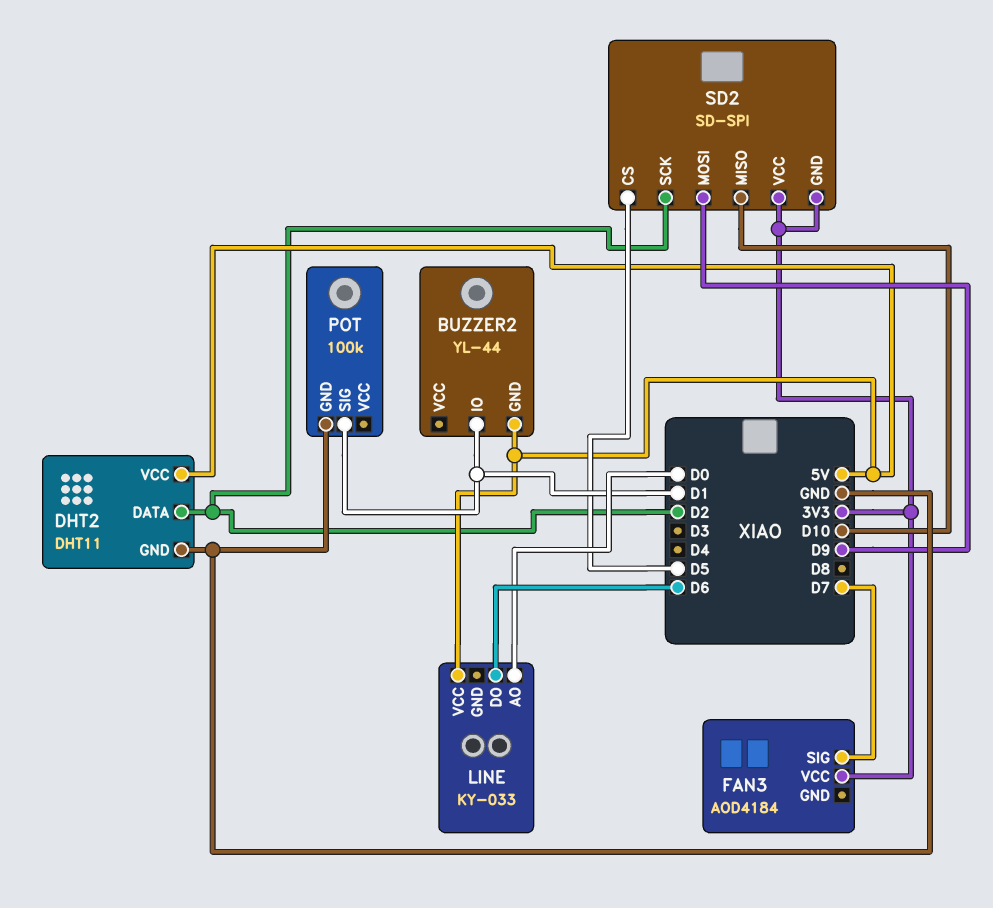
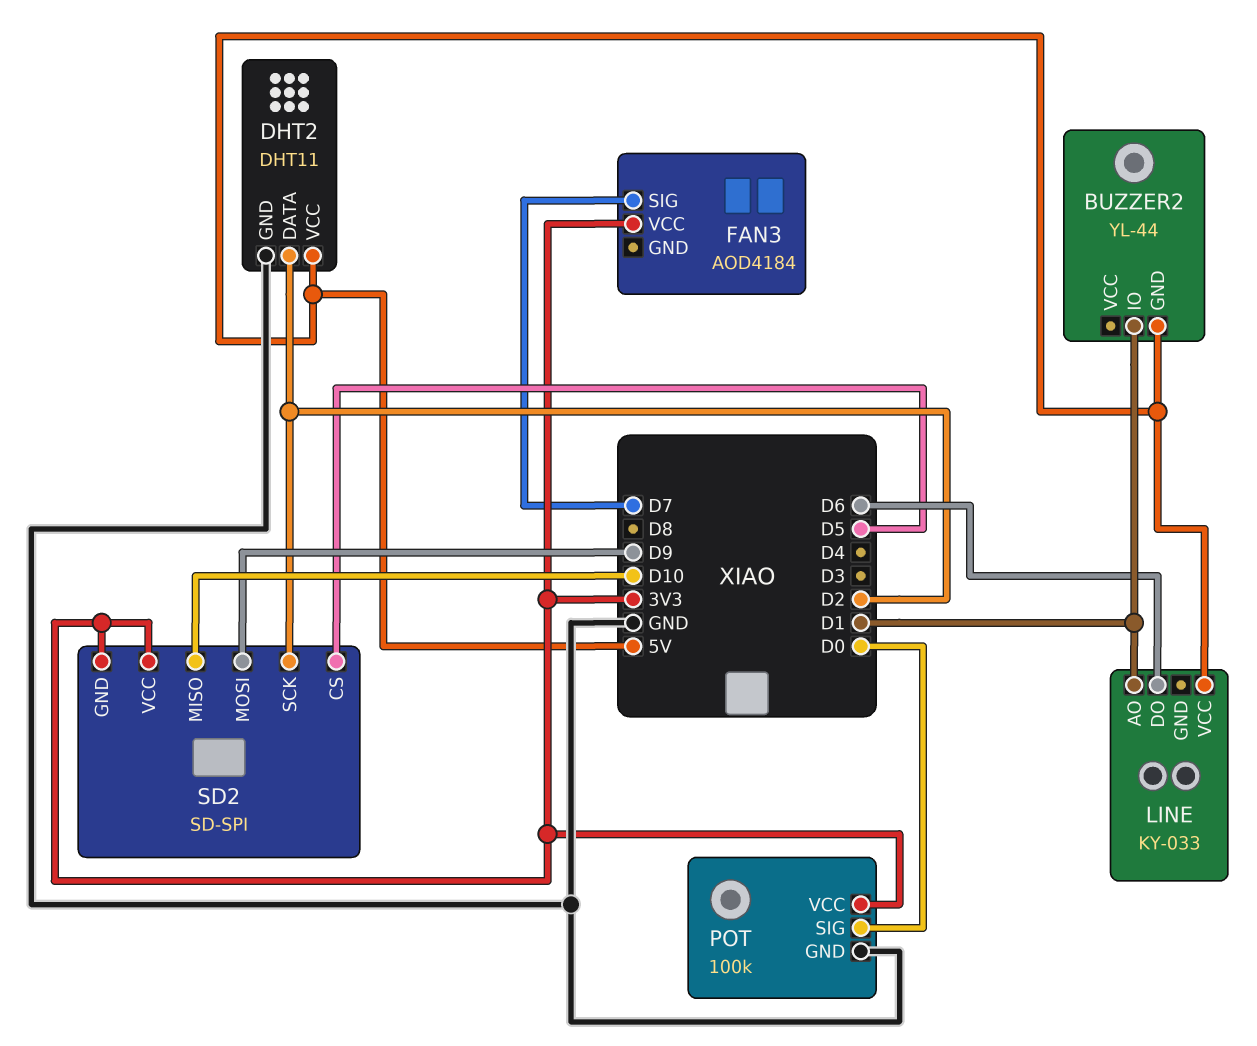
LINE pin AO: D0 -> D1
POT pin SIG: D1 -> D0
POT pin VCC: none -> 3V3

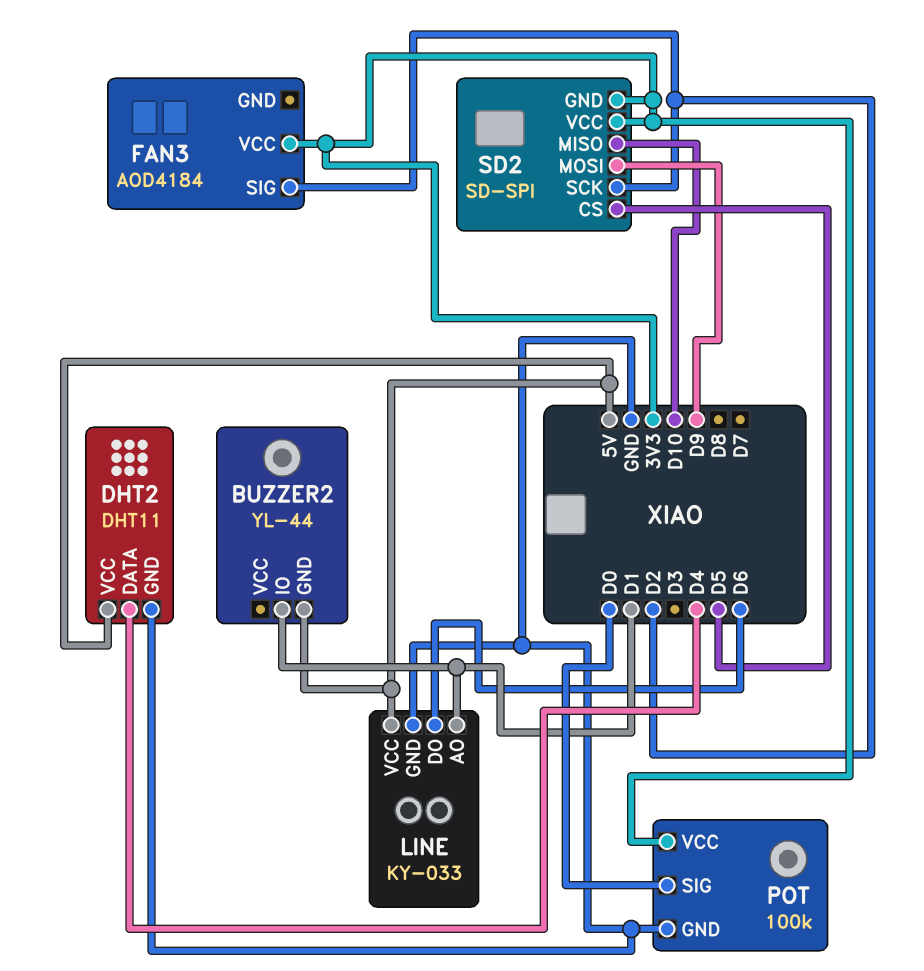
DHT2 pin DATA: D2 -> D4
FAN3 pin SIG: D7 -> D2
LINE pin GND: none -> GND

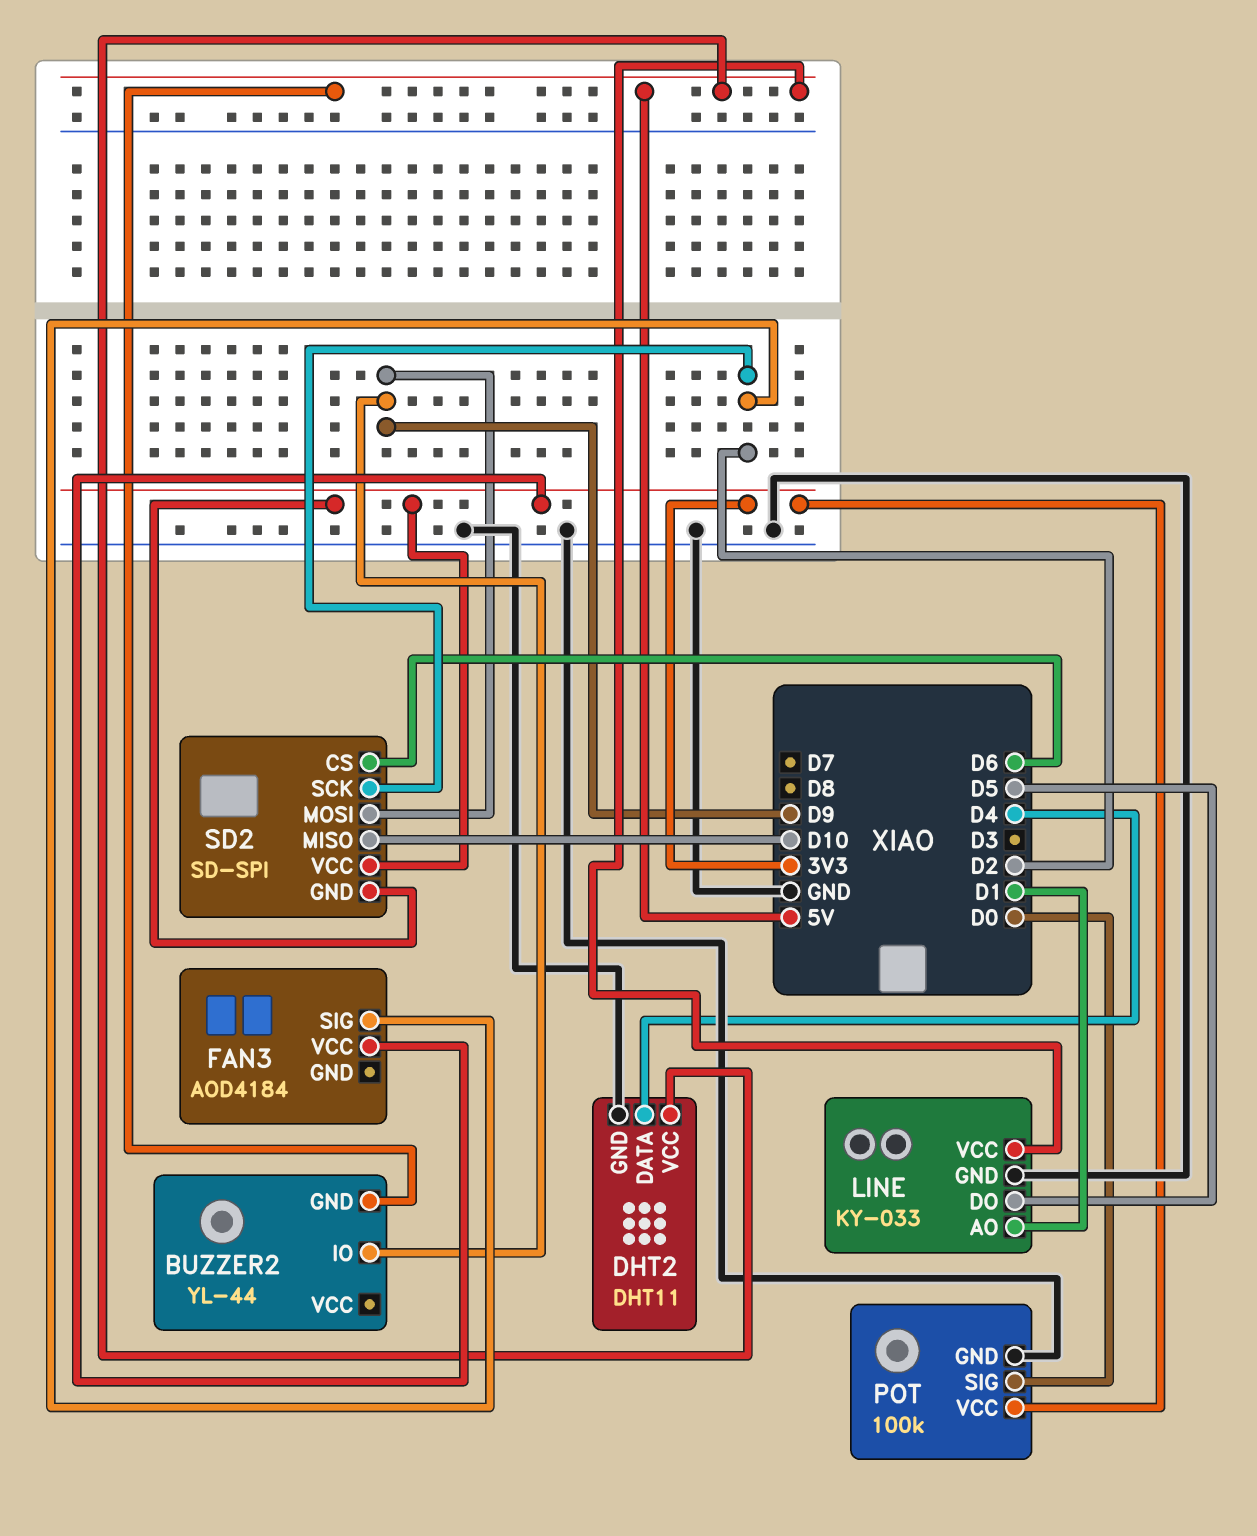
BUZZER2 pin IO: D1 -> D9
LINE pin DO: D6 -> D5
SD2 pin CS: D5 -> D6

